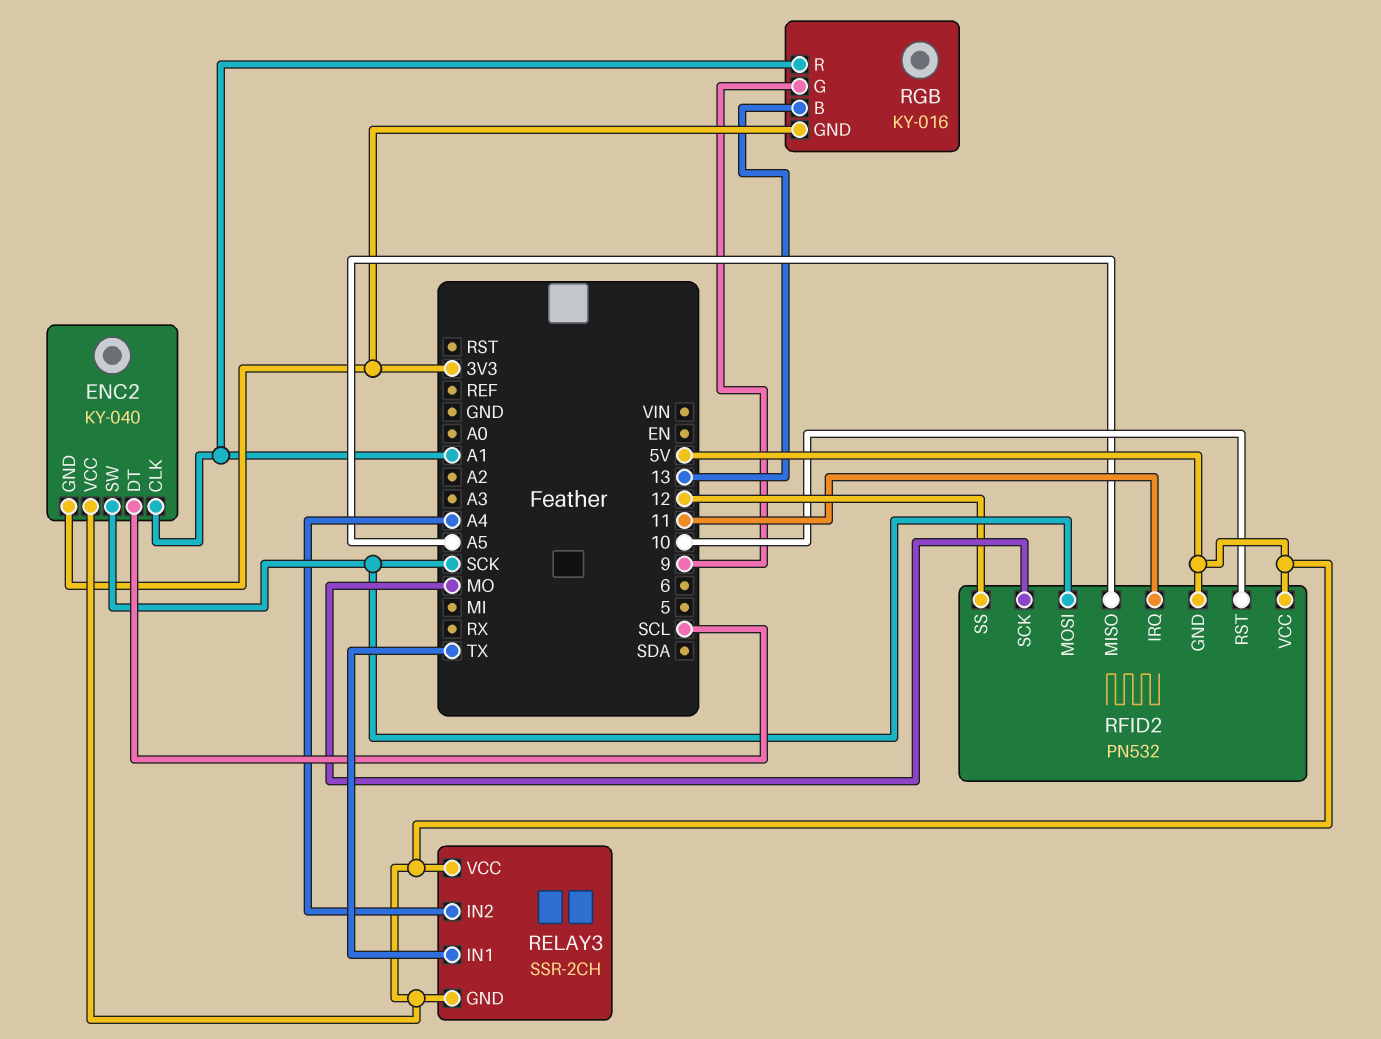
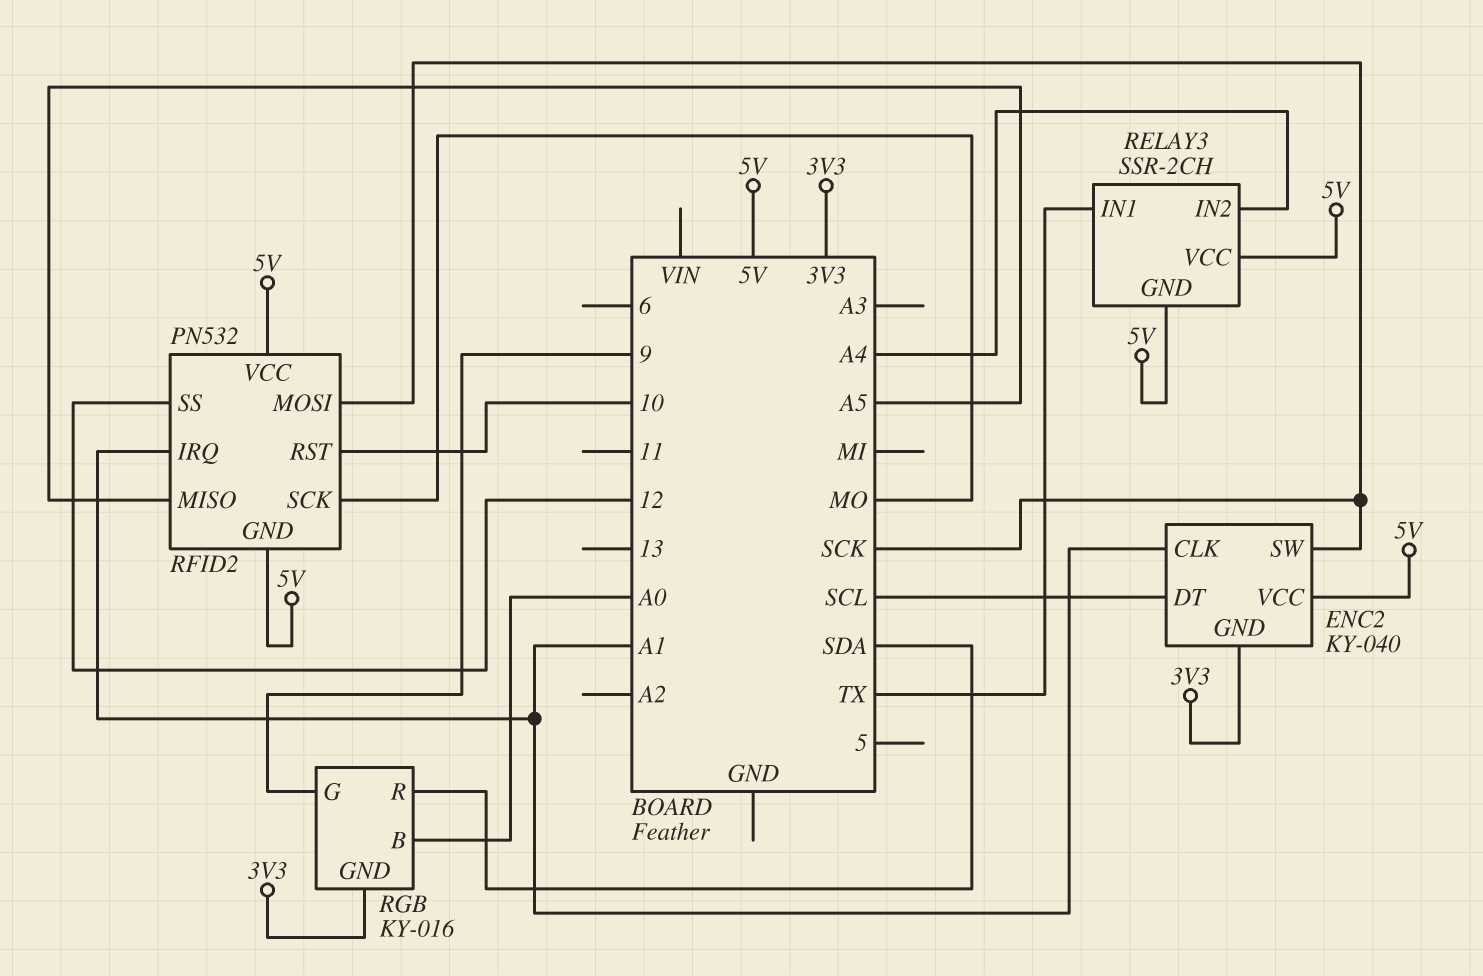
RFID2 pin IRQ: 11 -> A1
RGB pin B: 13 -> A0
RGB pin R: A1 -> SDA

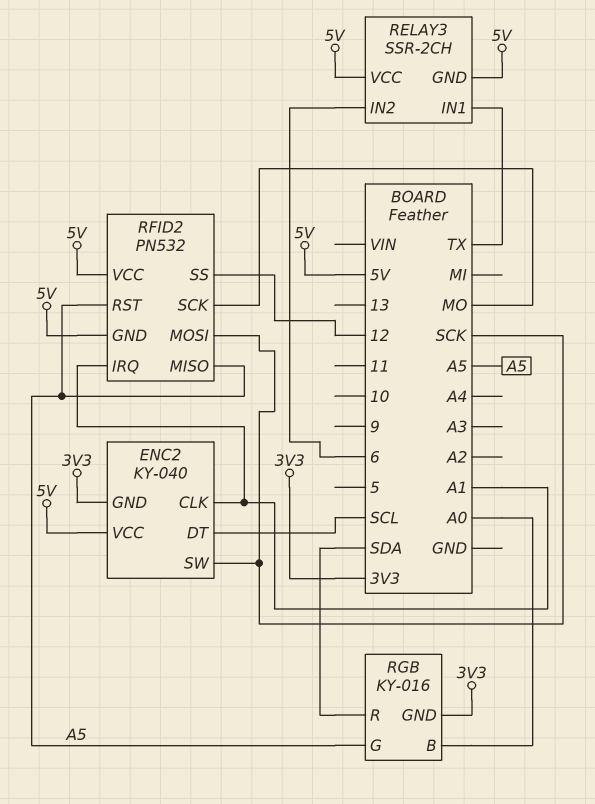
RELAY3 pin IN2: A4 -> 6
RFID2 pin RST: 10 -> A5
RGB pin G: 9 -> A5

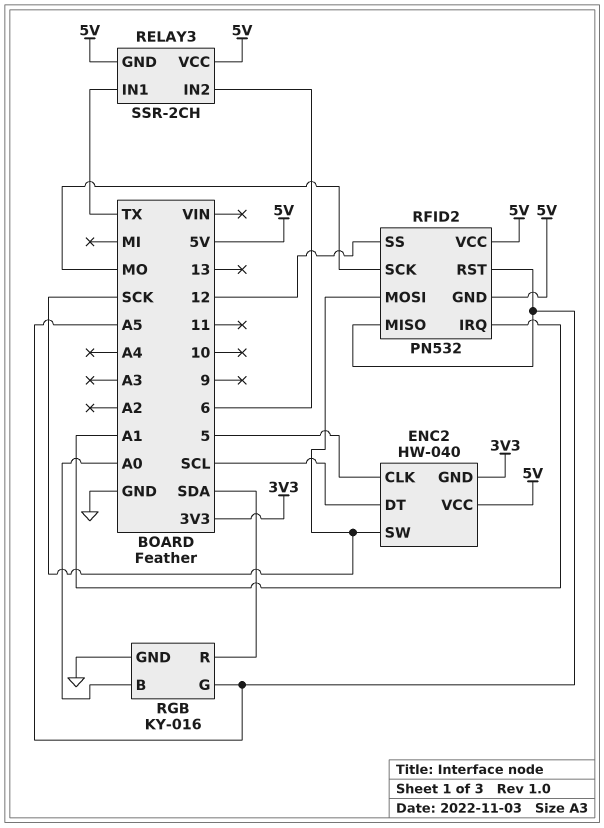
ENC2: KY-040 -> HW-040
ENC2 pin CLK: A1 -> 5
RGB pin GND: 3V3 -> GND

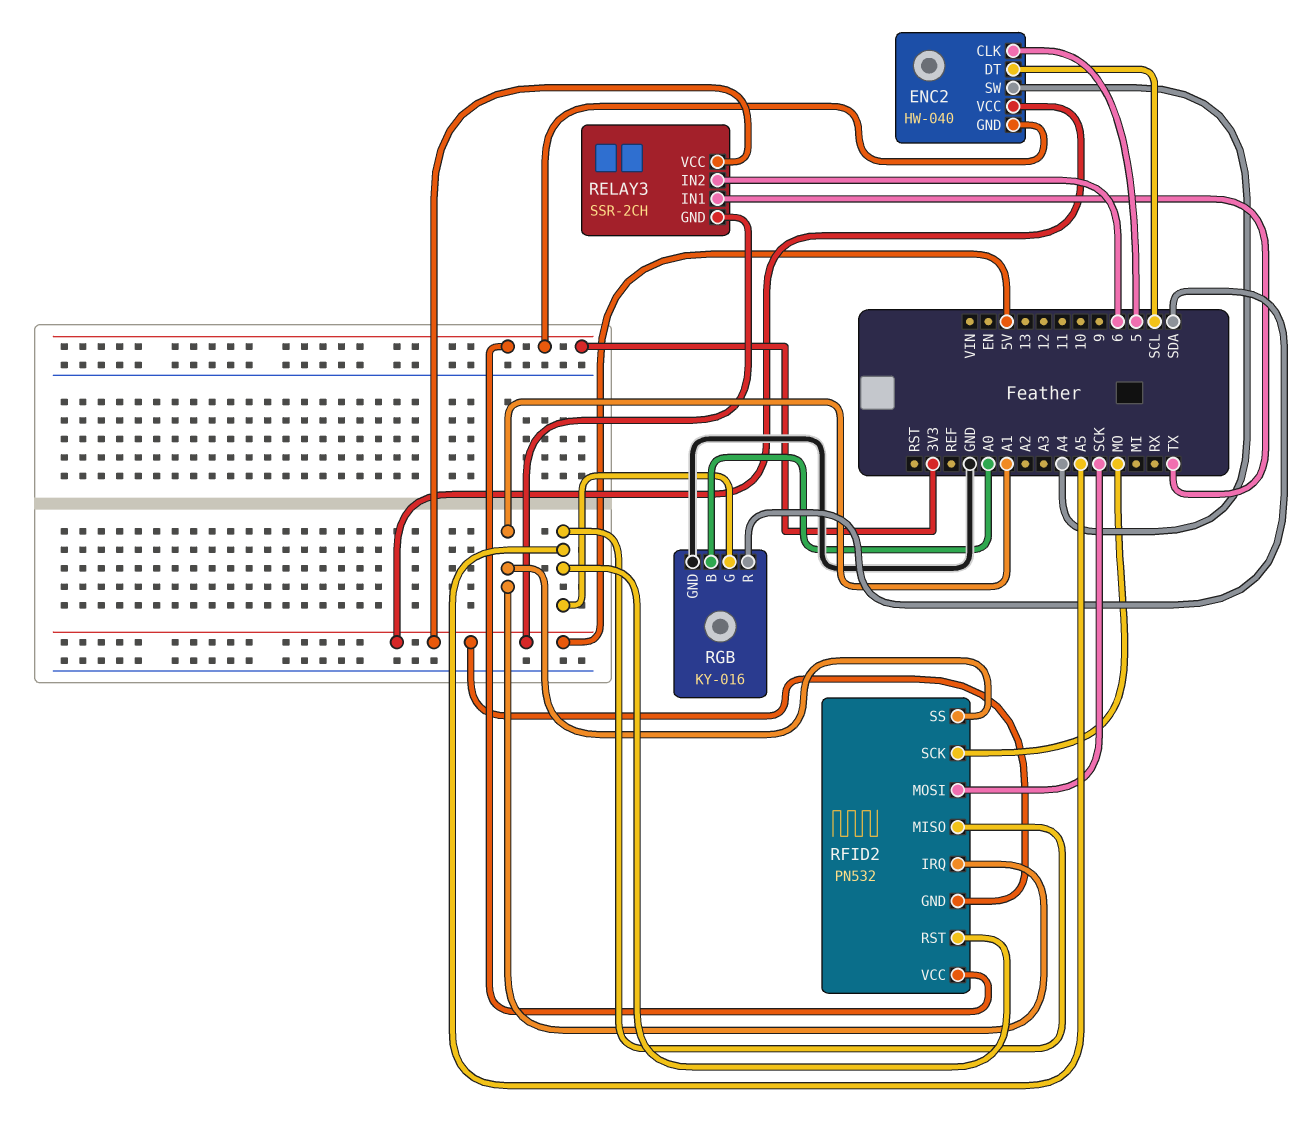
ENC2 pin SW: SCK -> A4
RFID2 pin SS: 12 -> A1
RFID2 pin VCC: 5V -> 3V3

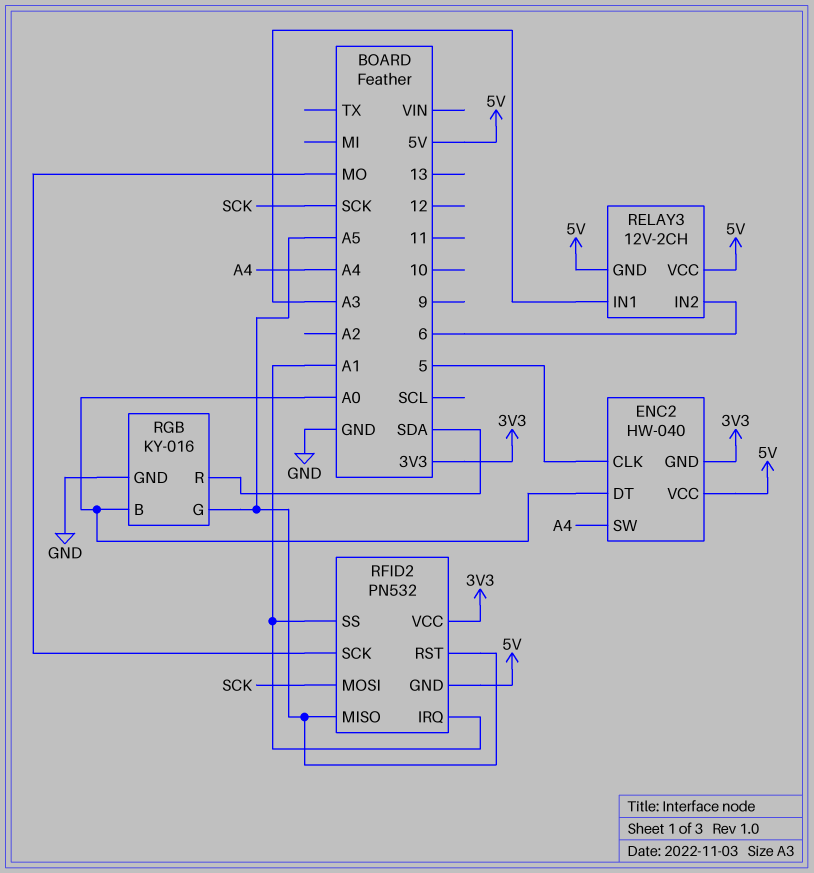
ENC2 pin DT: SCL -> A0
RELAY3: SSR-2CH -> 12V-2CH
RELAY3 pin IN1: TX -> A3

